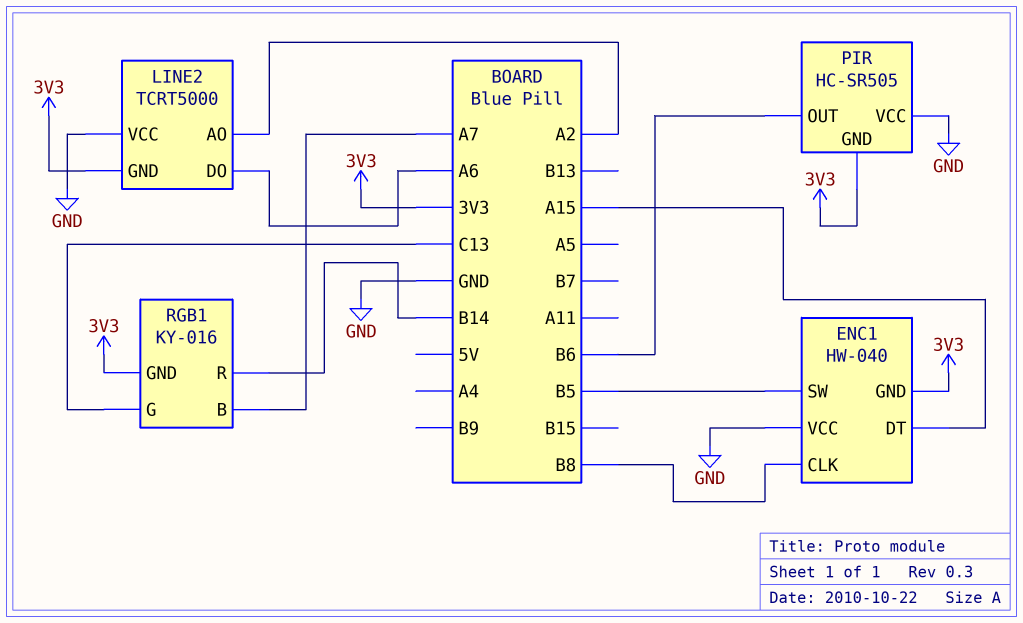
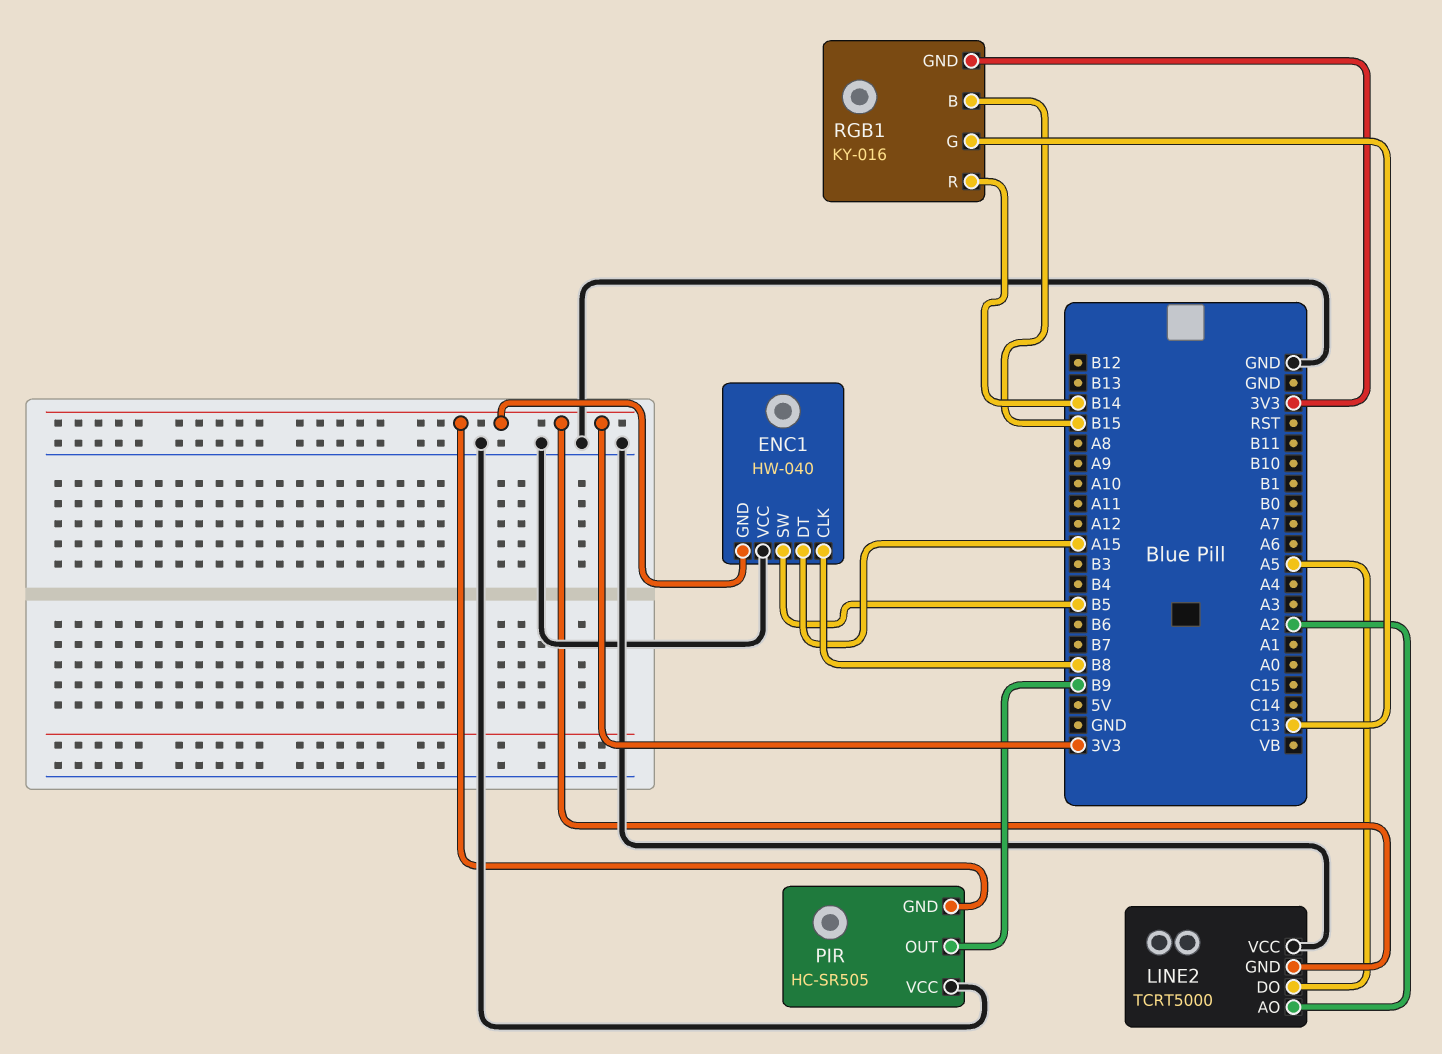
LINE2 pin DO: A6 -> A5
PIR pin OUT: B6 -> B9
RGB1 pin B: A7 -> B15

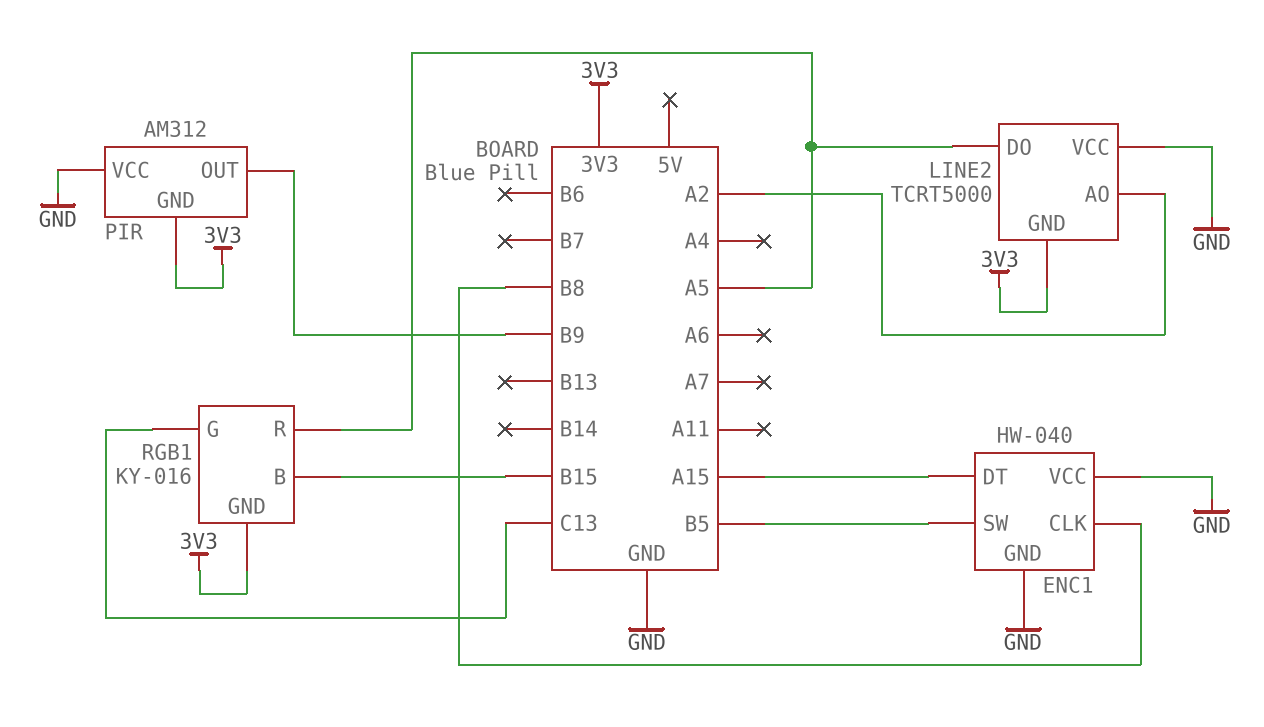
ENC1 pin GND: 3V3 -> GND
PIR: HC-SR505 -> AM312
RGB1 pin R: B14 -> A5

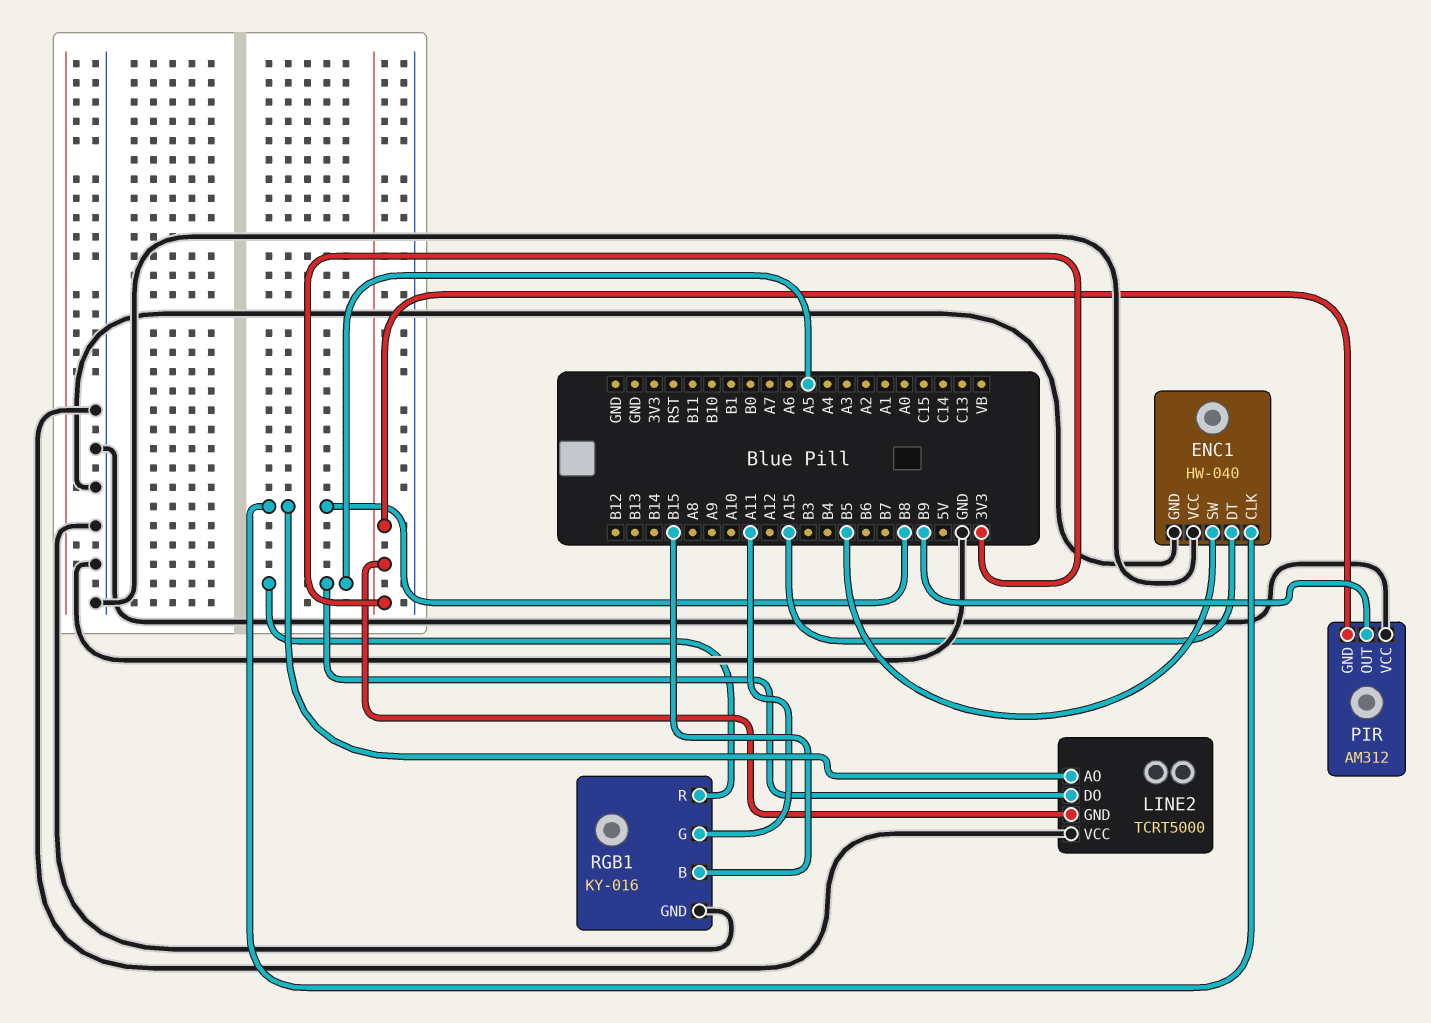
LINE2 pin AO: A2 -> B8
RGB1 pin G: C13 -> A11
RGB1 pin GND: 3V3 -> GND

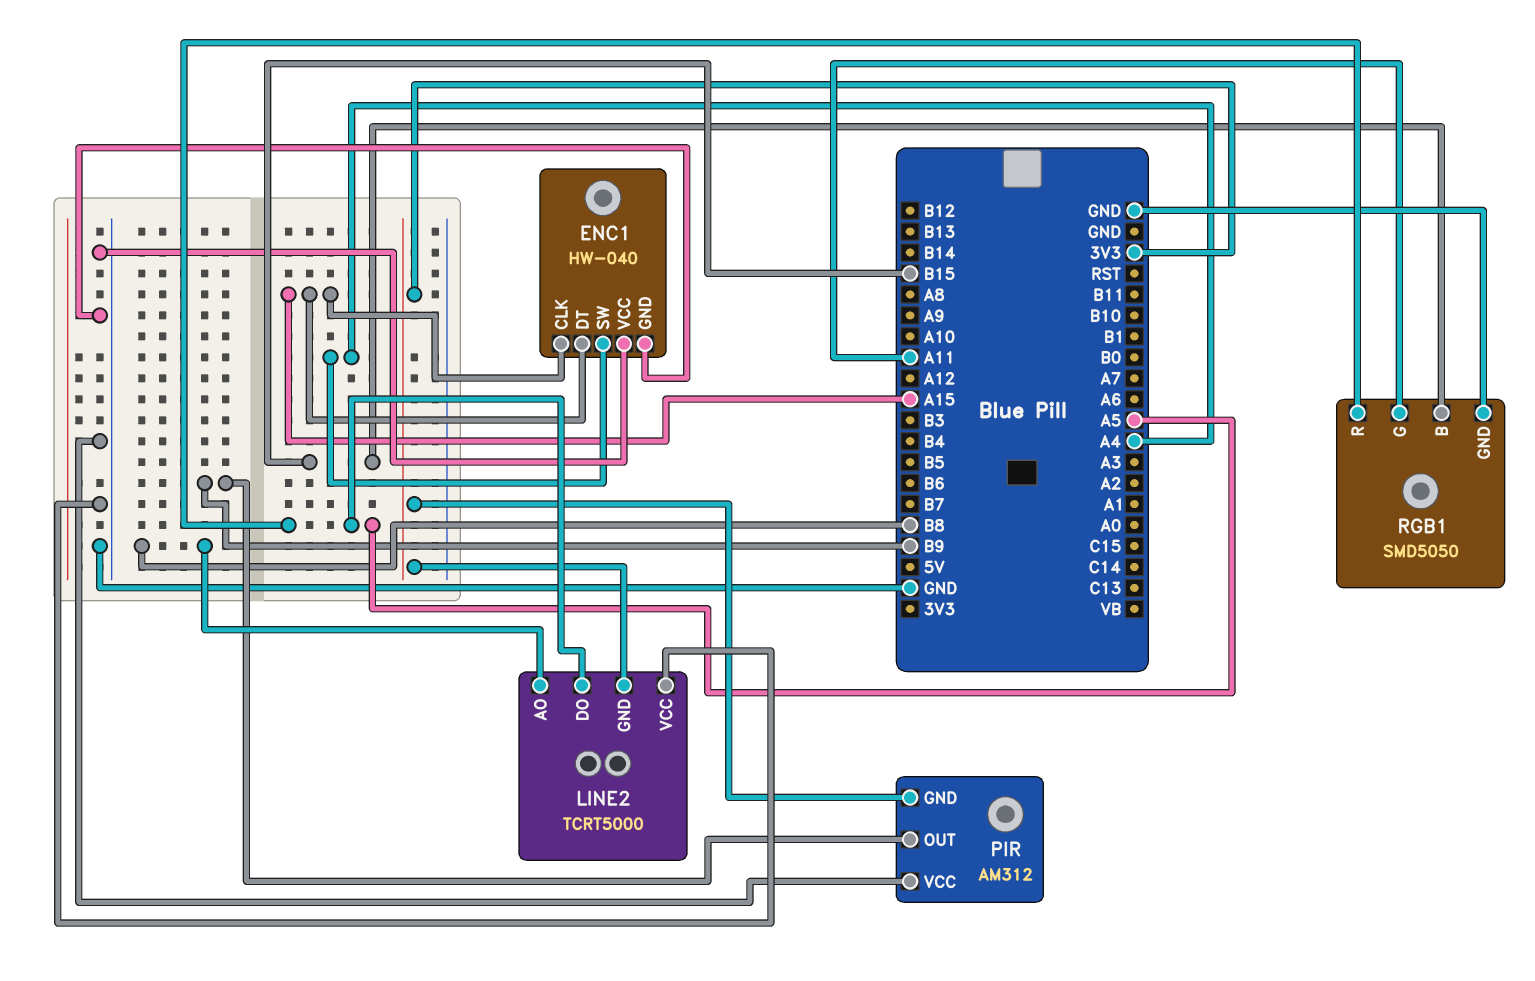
ENC1 pin CLK: B8 -> A15
ENC1 pin SW: B5 -> A4
RGB1: KY-016 -> SMD5050

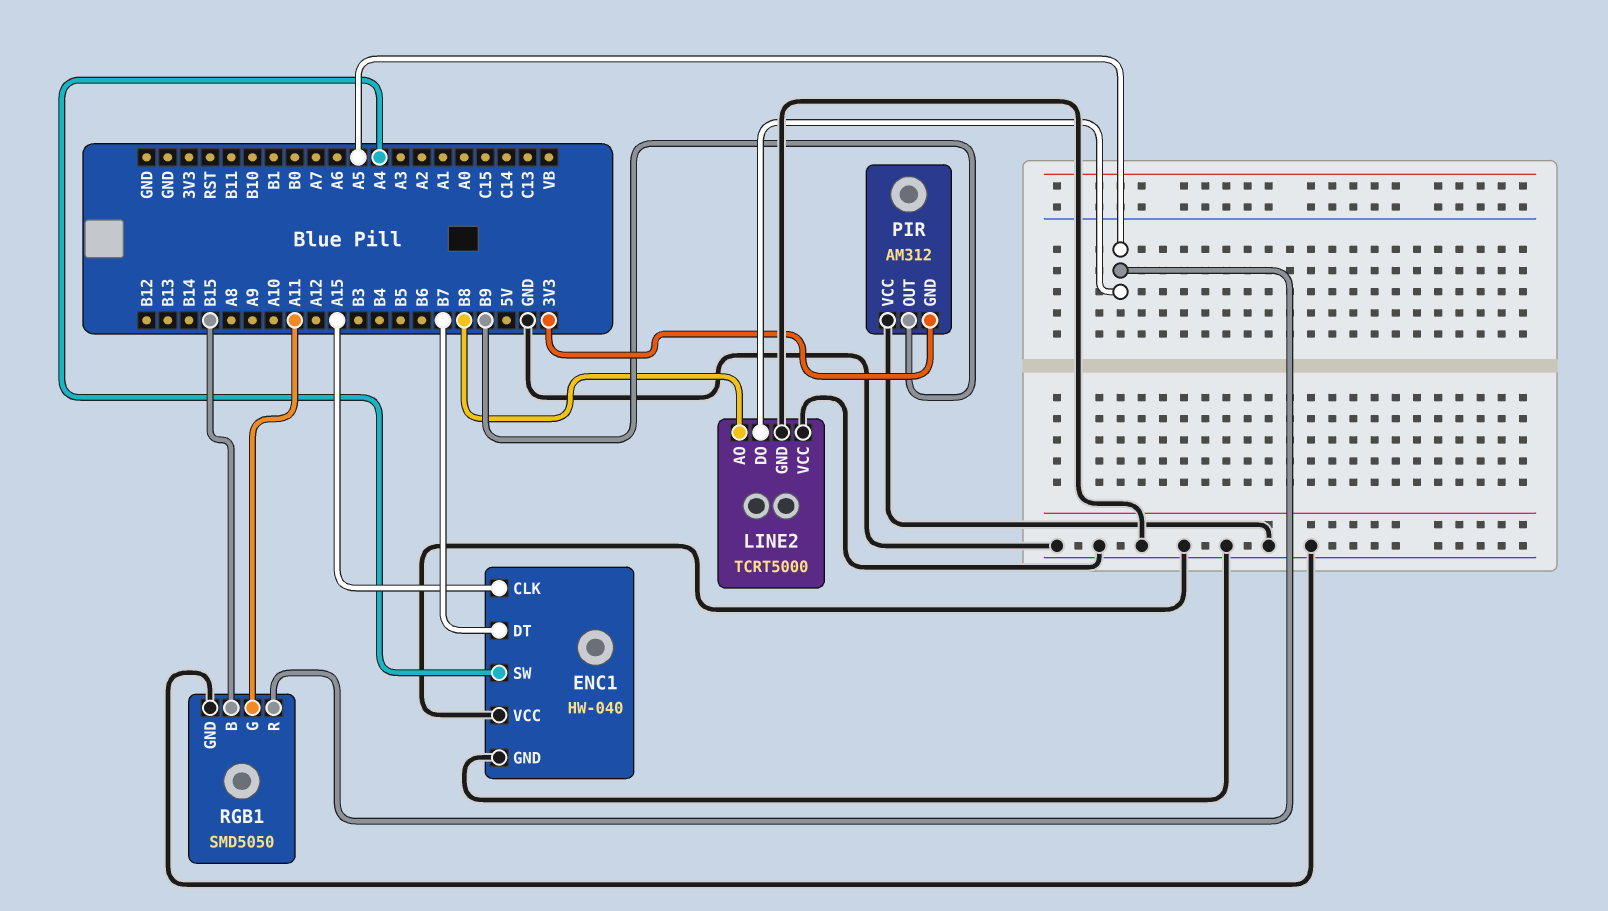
ENC1 pin DT: A15 -> B7
LINE2 pin GND: 3V3 -> GND

